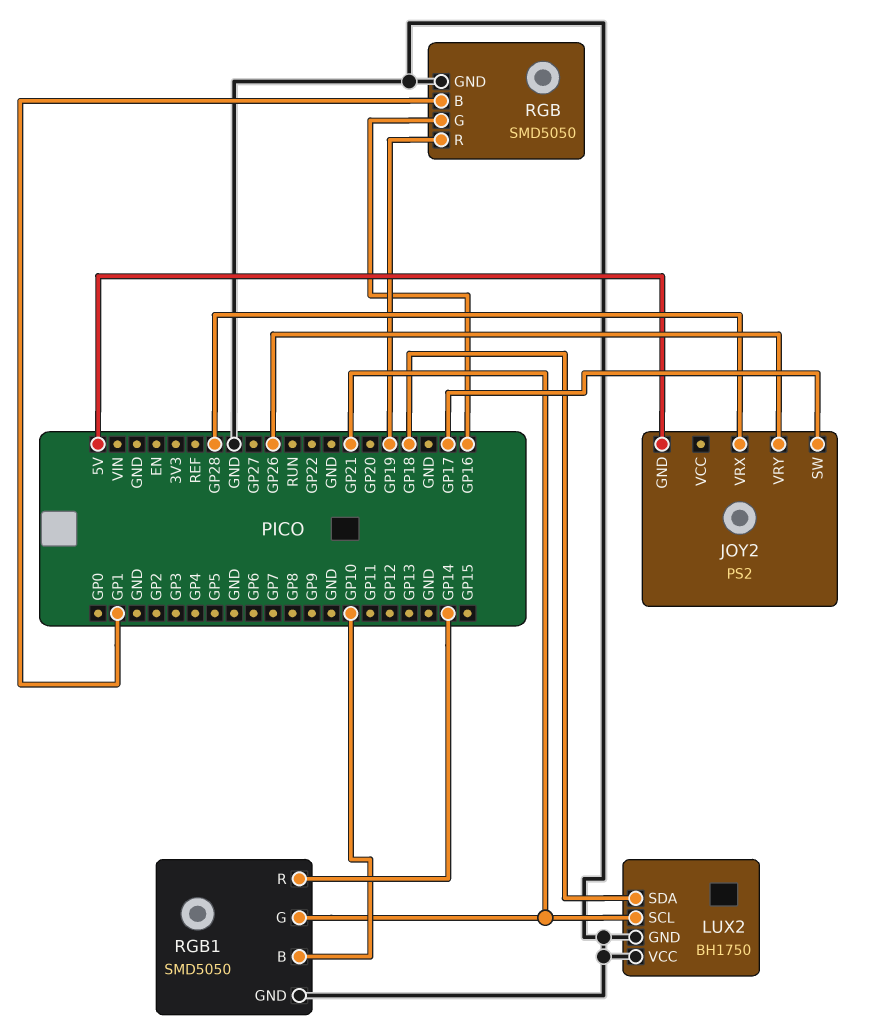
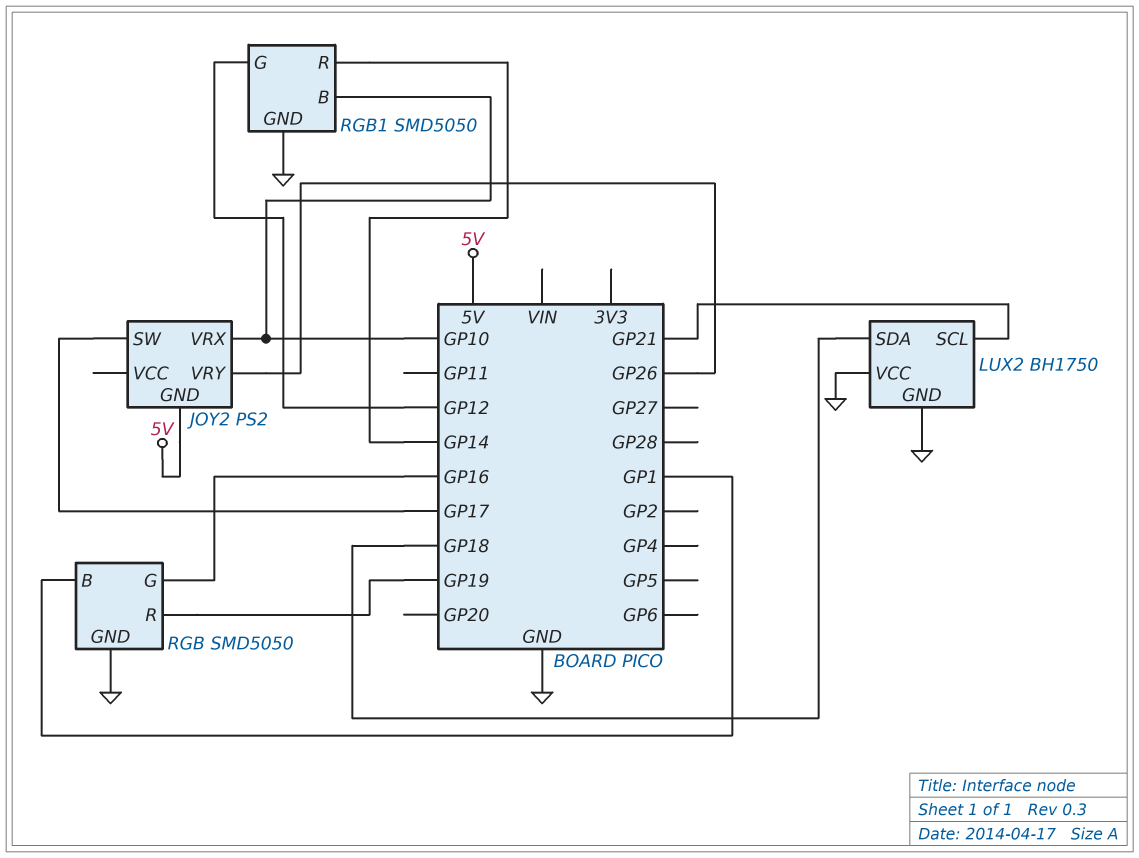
JOY2 pin VRX: GP28 -> GP10
RGB1 pin G: GP21 -> GP12

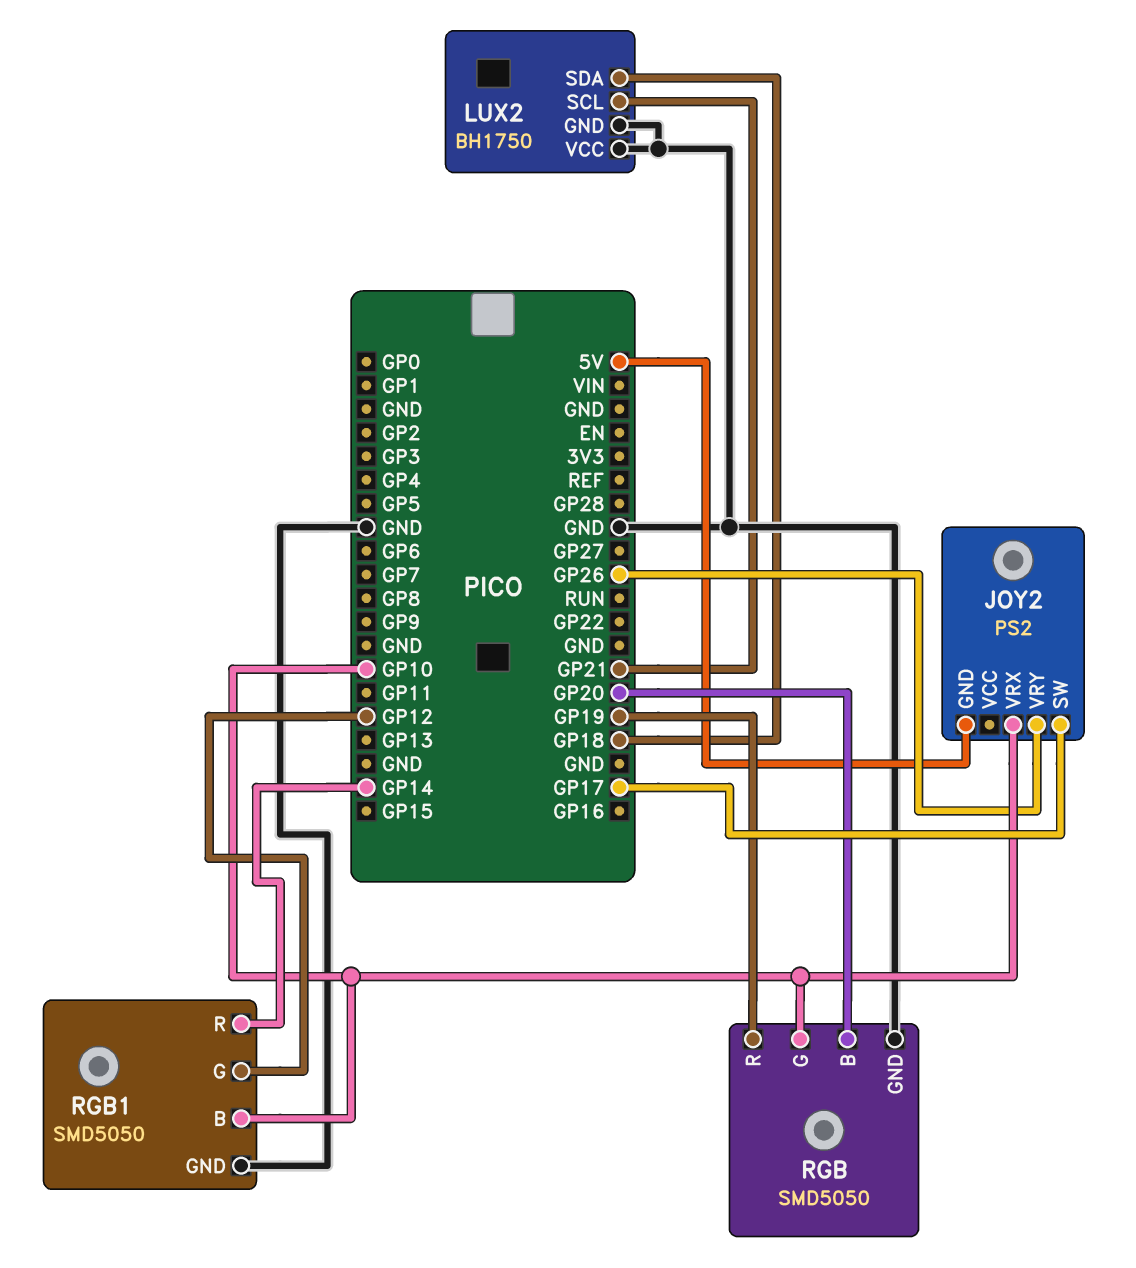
RGB pin B: GP1 -> GP20
RGB pin G: GP16 -> GP10

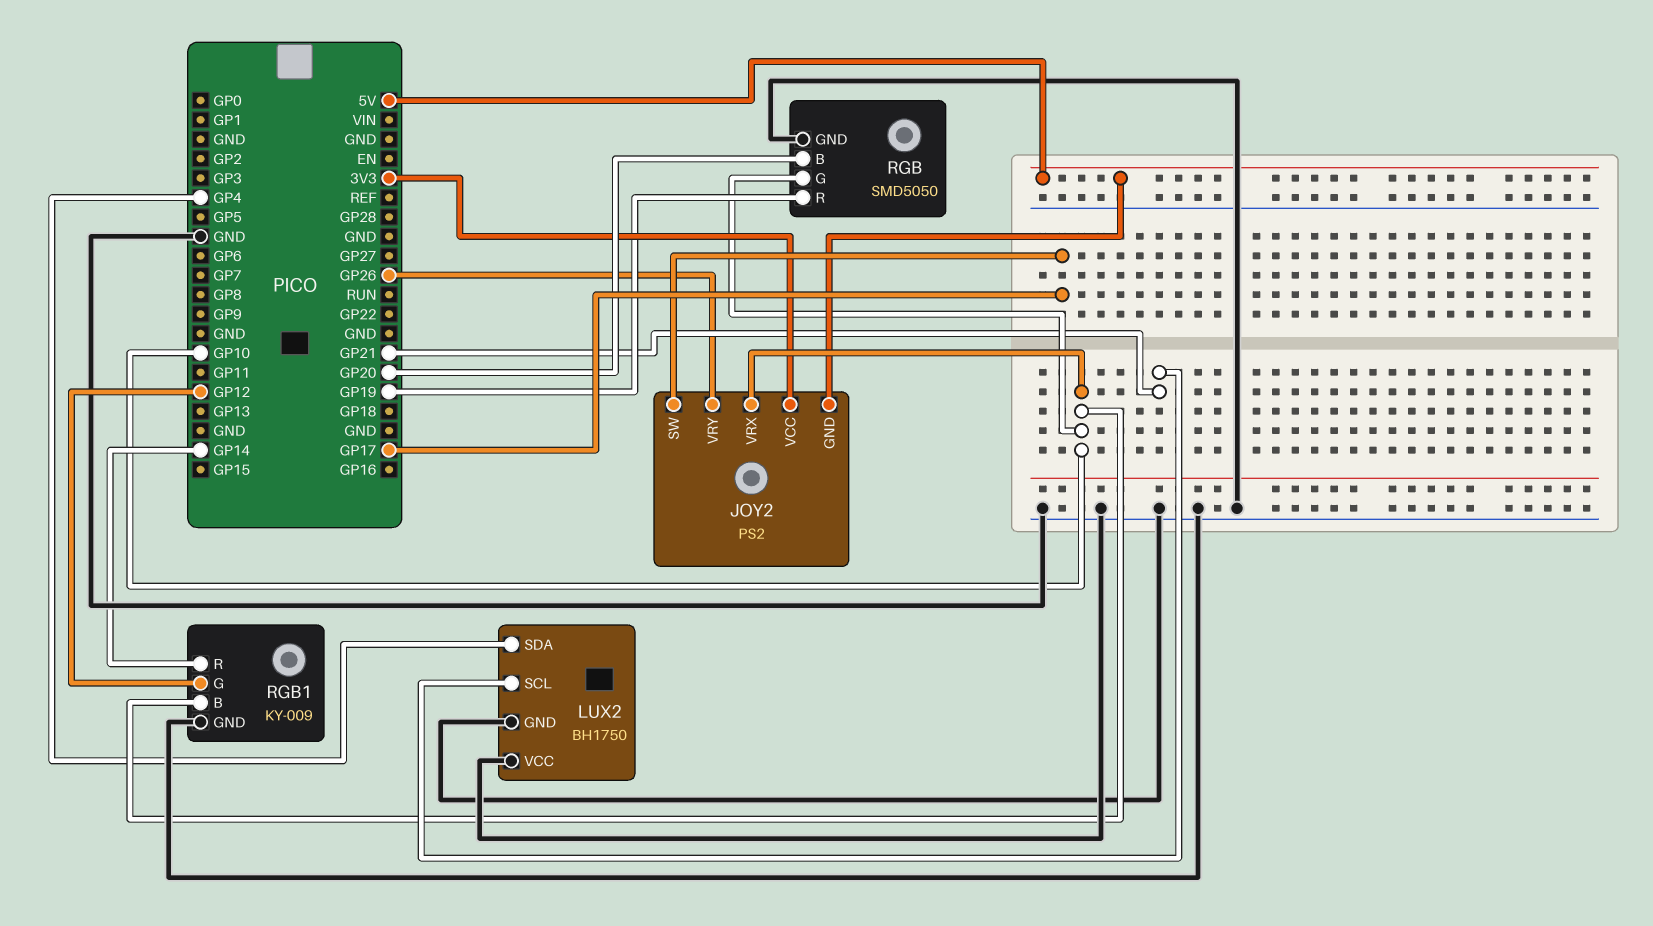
JOY2 pin VCC: none -> 3V3
LUX2 pin SDA: GP18 -> GP4
RGB1: SMD5050 -> KY-009

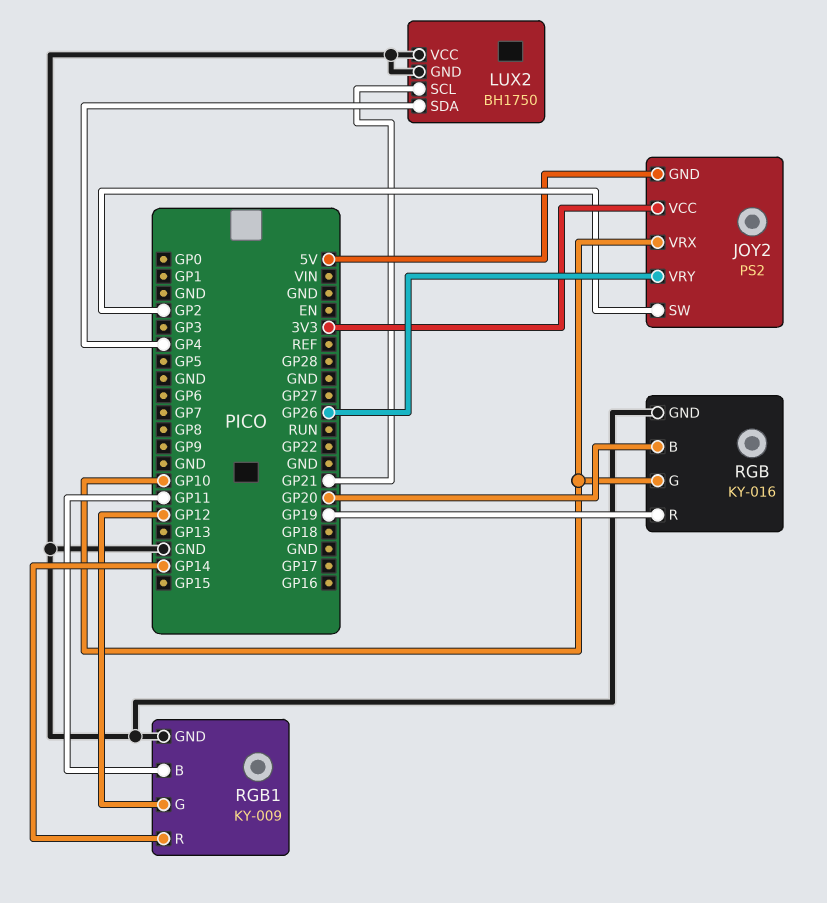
JOY2 pin SW: GP17 -> GP2
RGB: SMD5050 -> KY-016
RGB1 pin B: GP10 -> GP11

